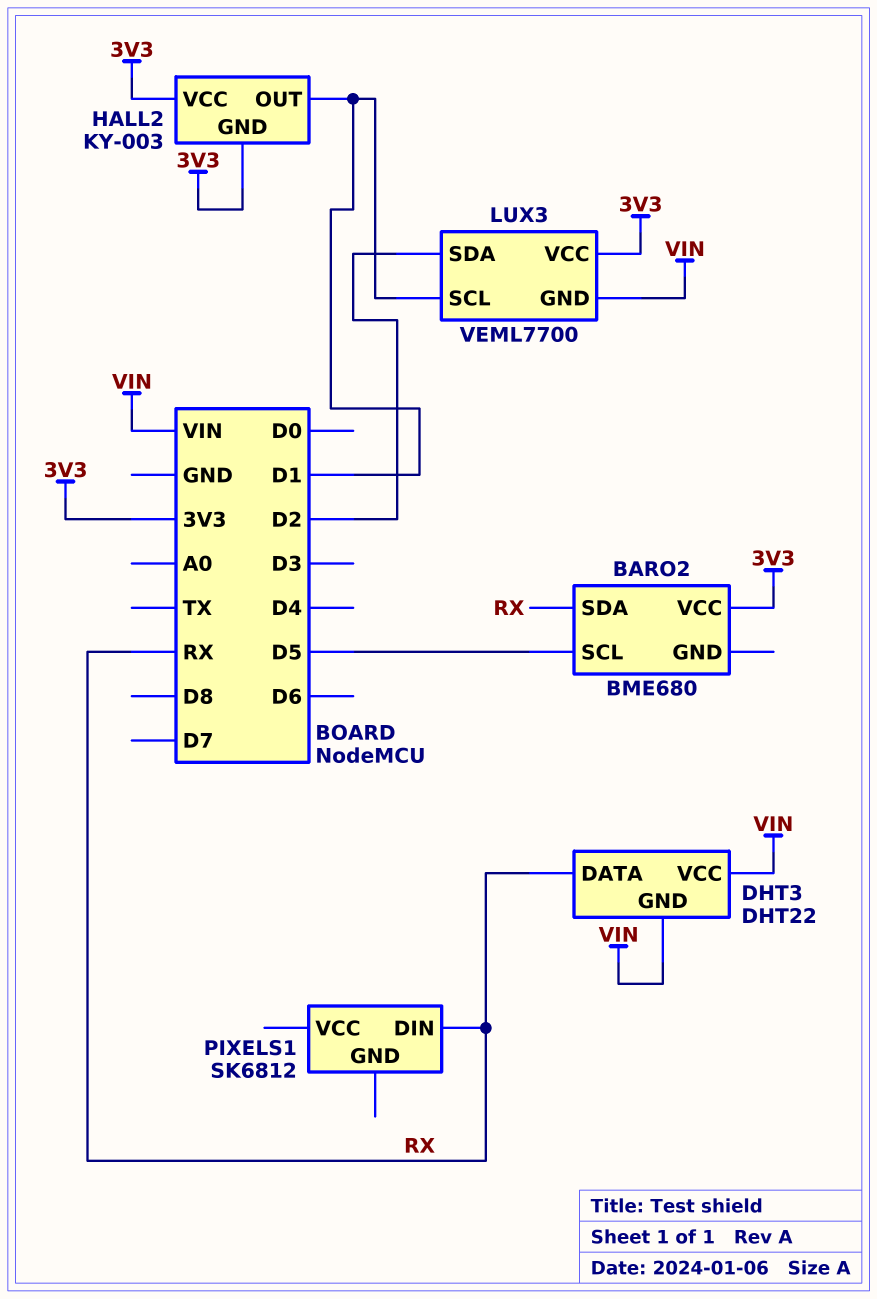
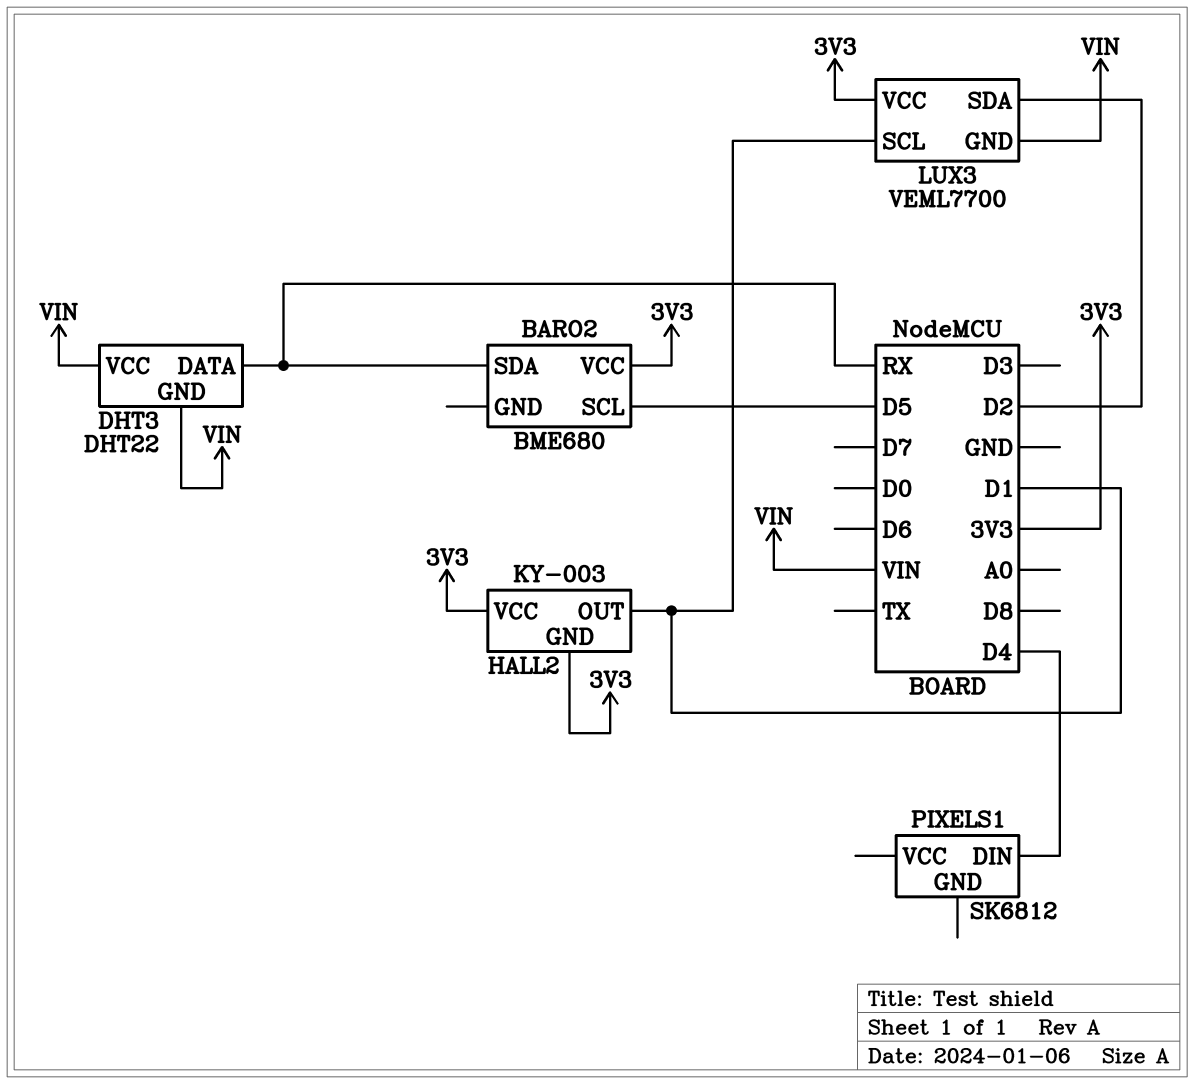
PIXELS1 pin DIN: RX -> D4

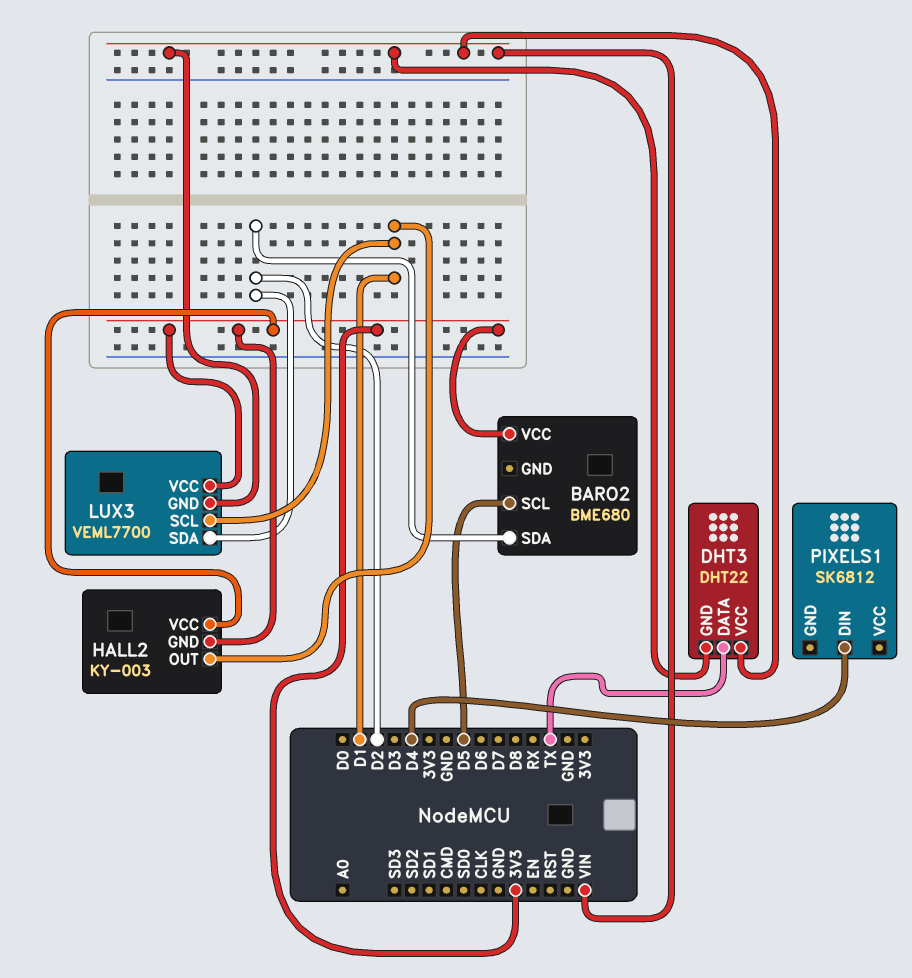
BARO2 pin SDA: RX -> D2
DHT3 pin DATA: RX -> TX

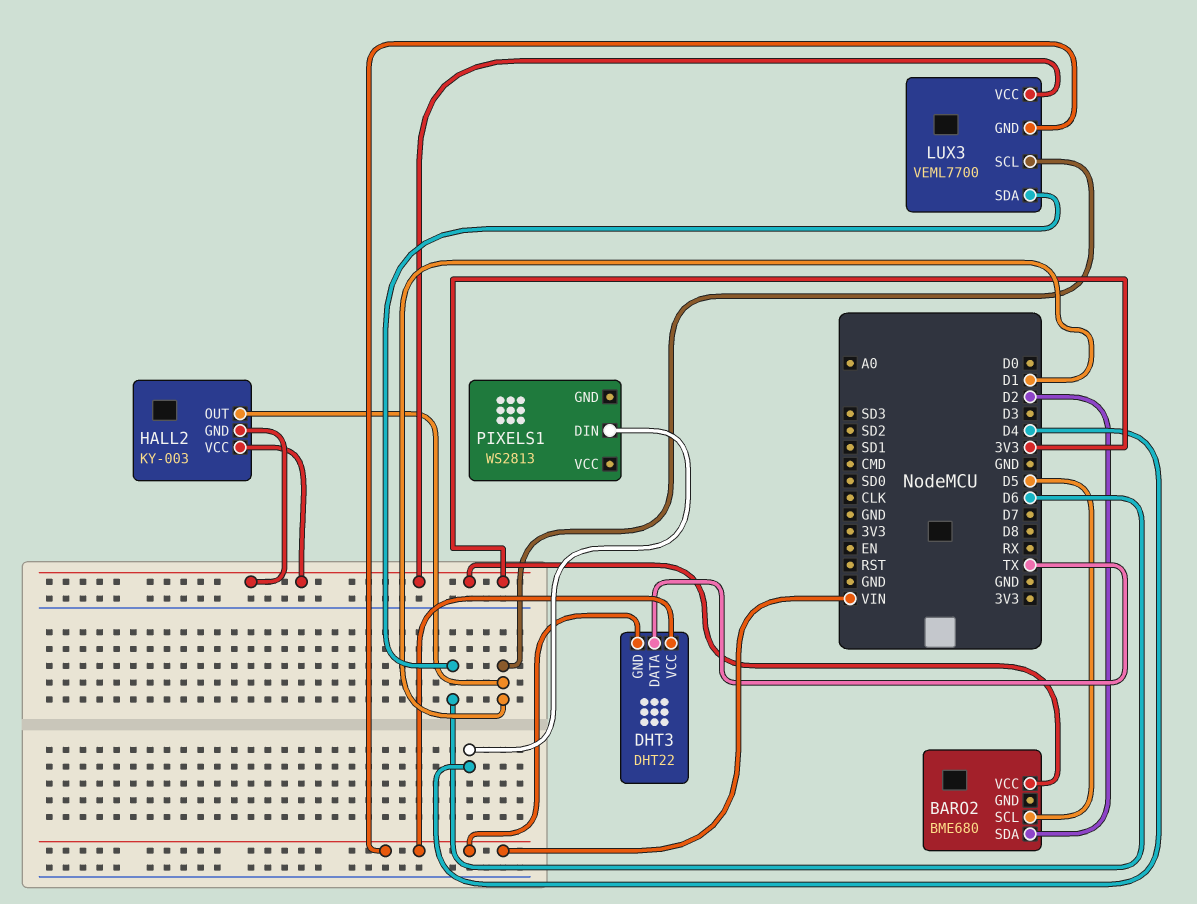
LUX3 pin SDA: D2 -> D6
PIXELS1: SK6812 -> WS2813

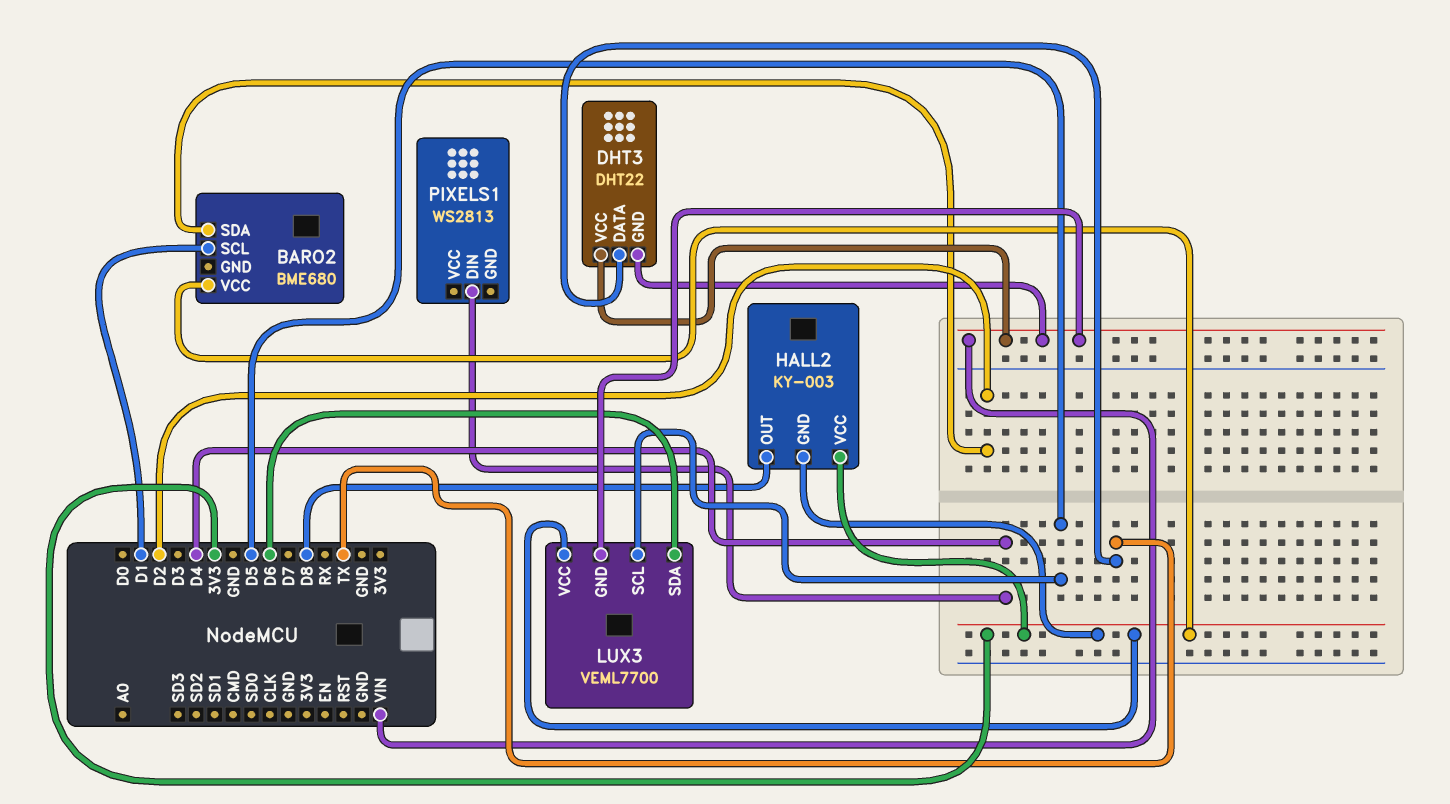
BARO2 pin SCL: D5 -> D1
HALL2 pin OUT: D1 -> D8
LUX3 pin SCL: D1 -> D5

